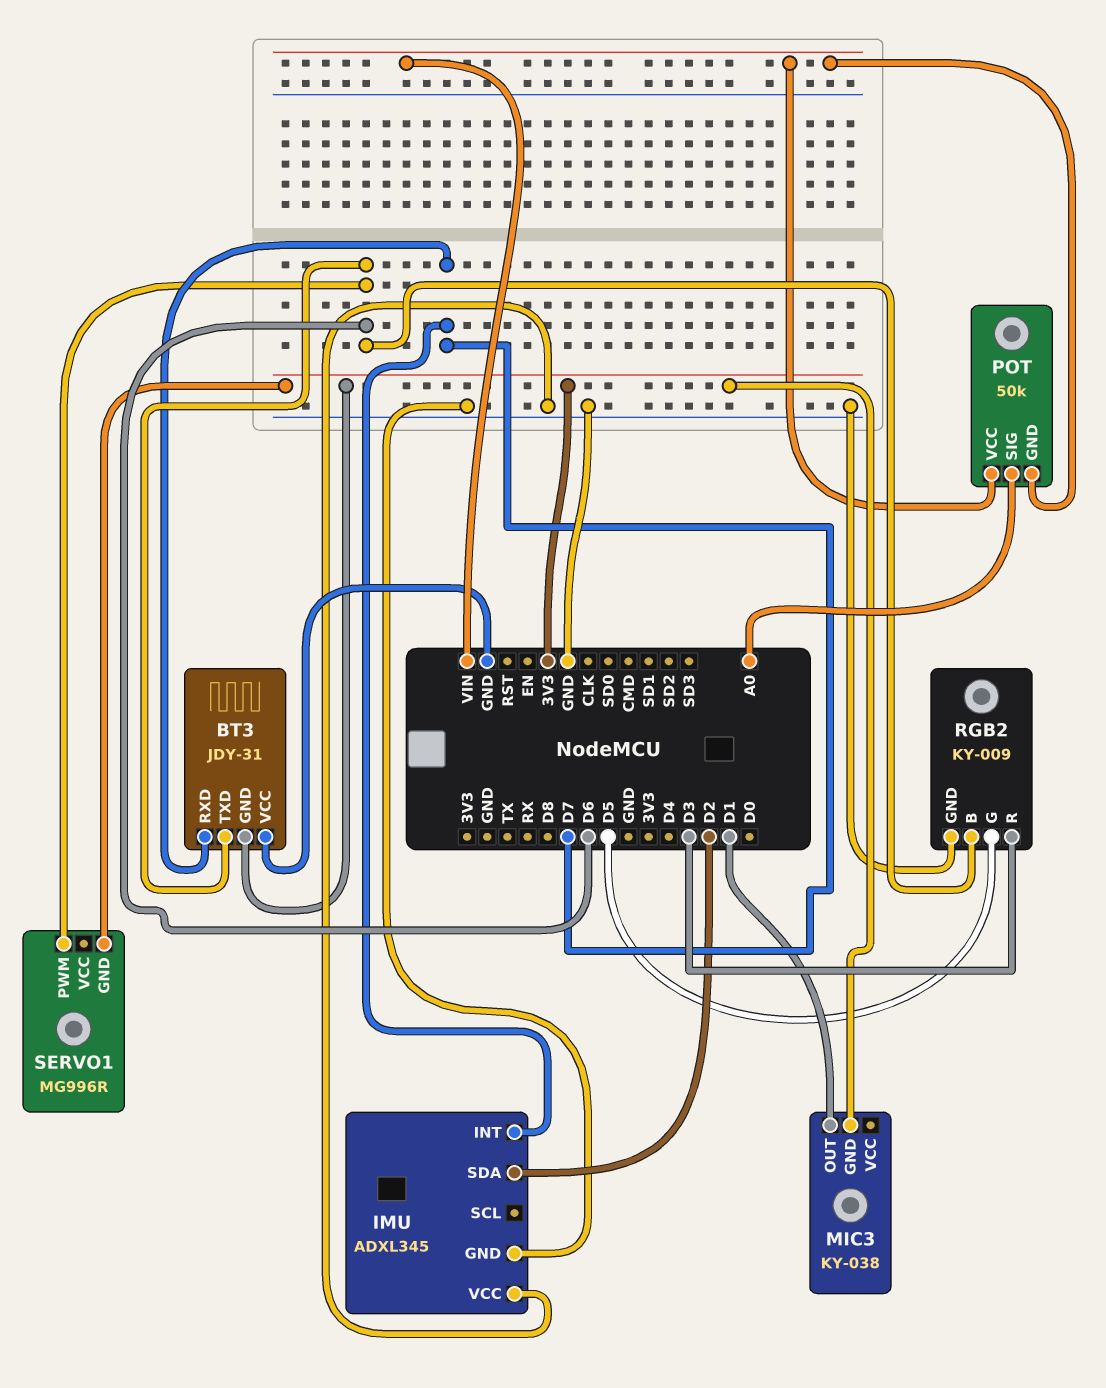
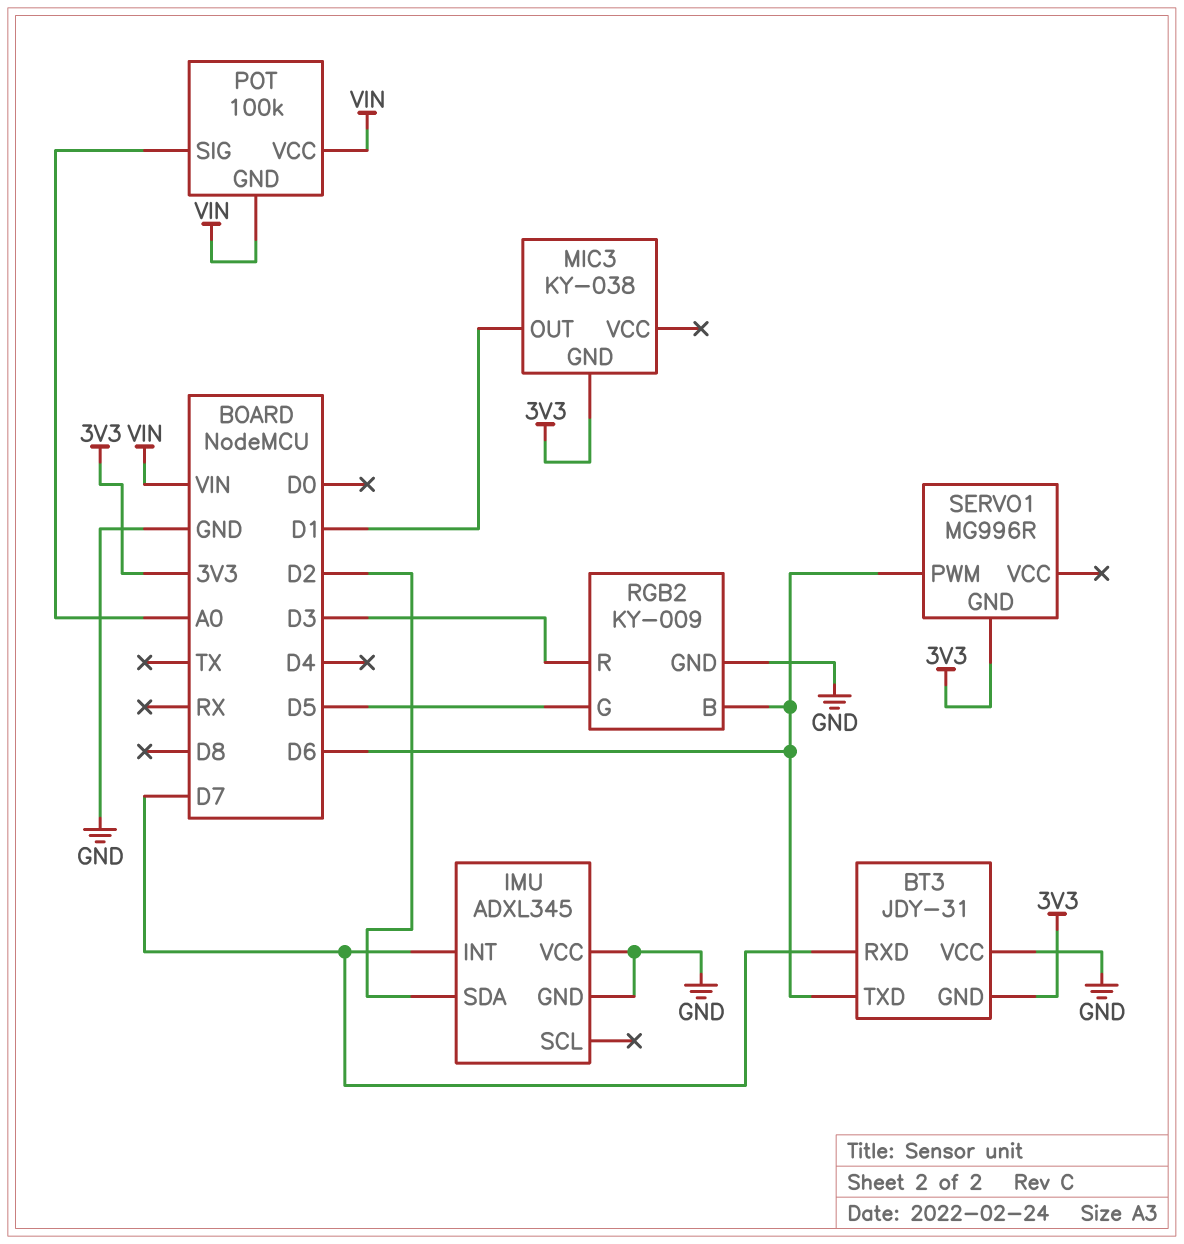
POT: 50k -> 100k

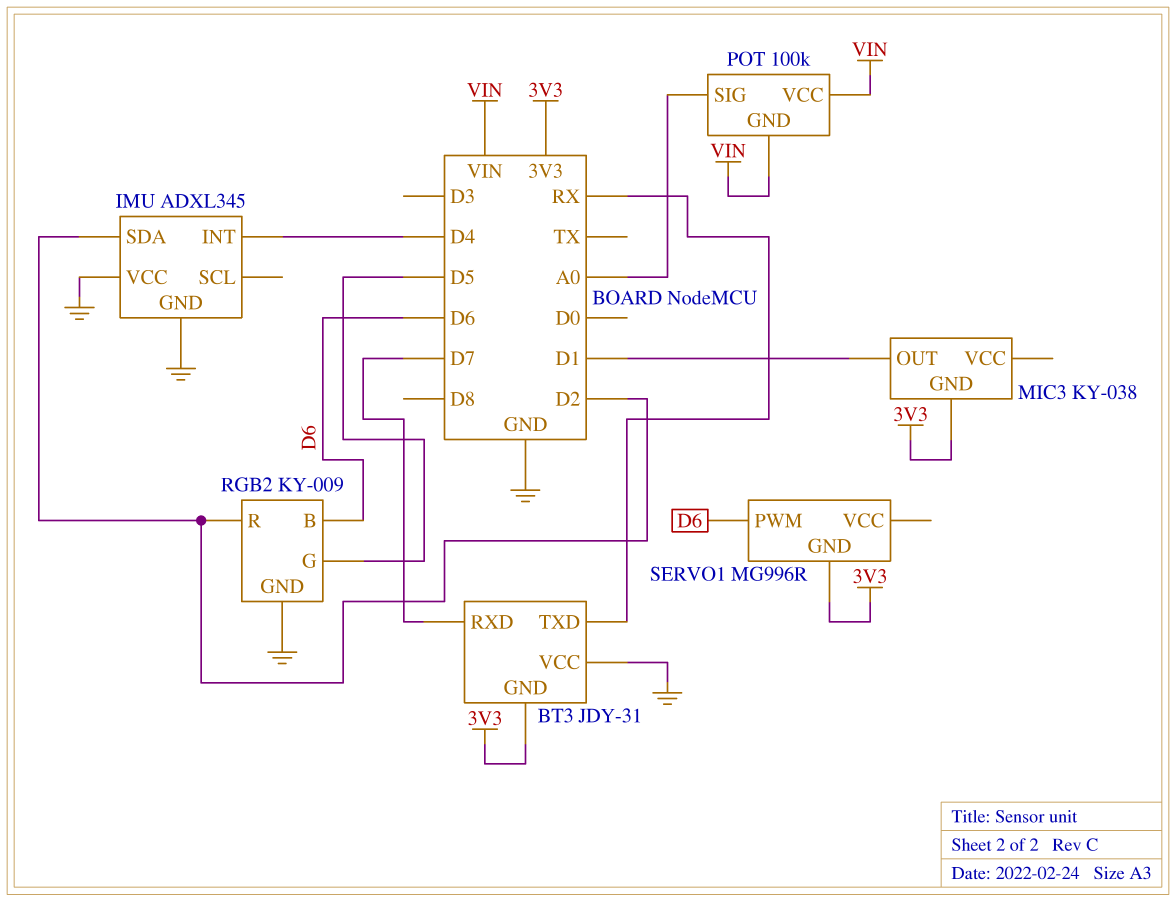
BT3 pin TXD: D6 -> RX
IMU pin INT: D7 -> D4
RGB2 pin R: D3 -> D2

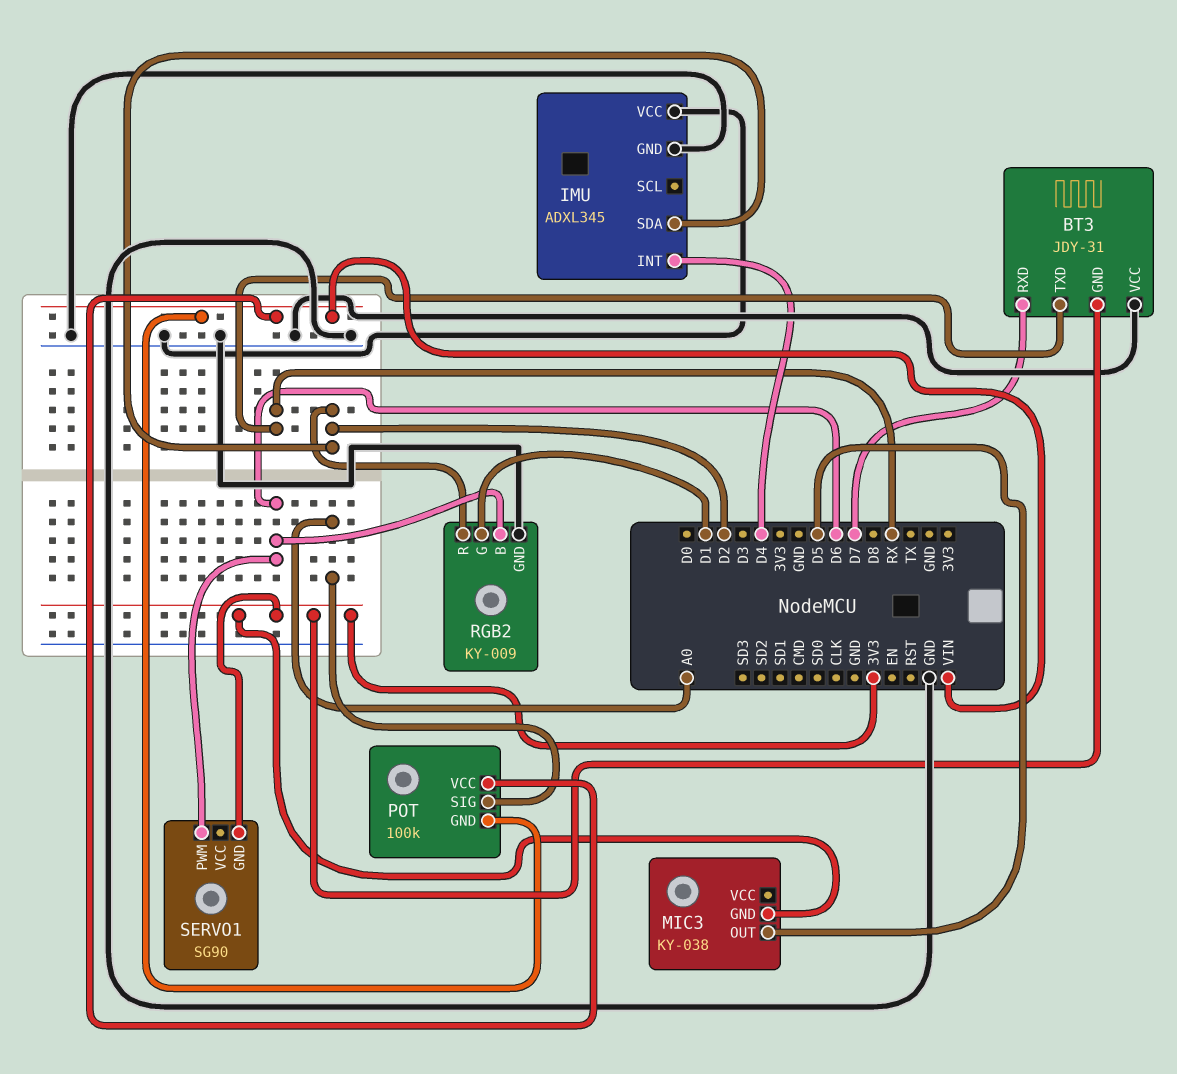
MIC3 pin OUT: D1 -> D5
RGB2 pin G: D5 -> D1
SERVO1: MG996R -> SG90

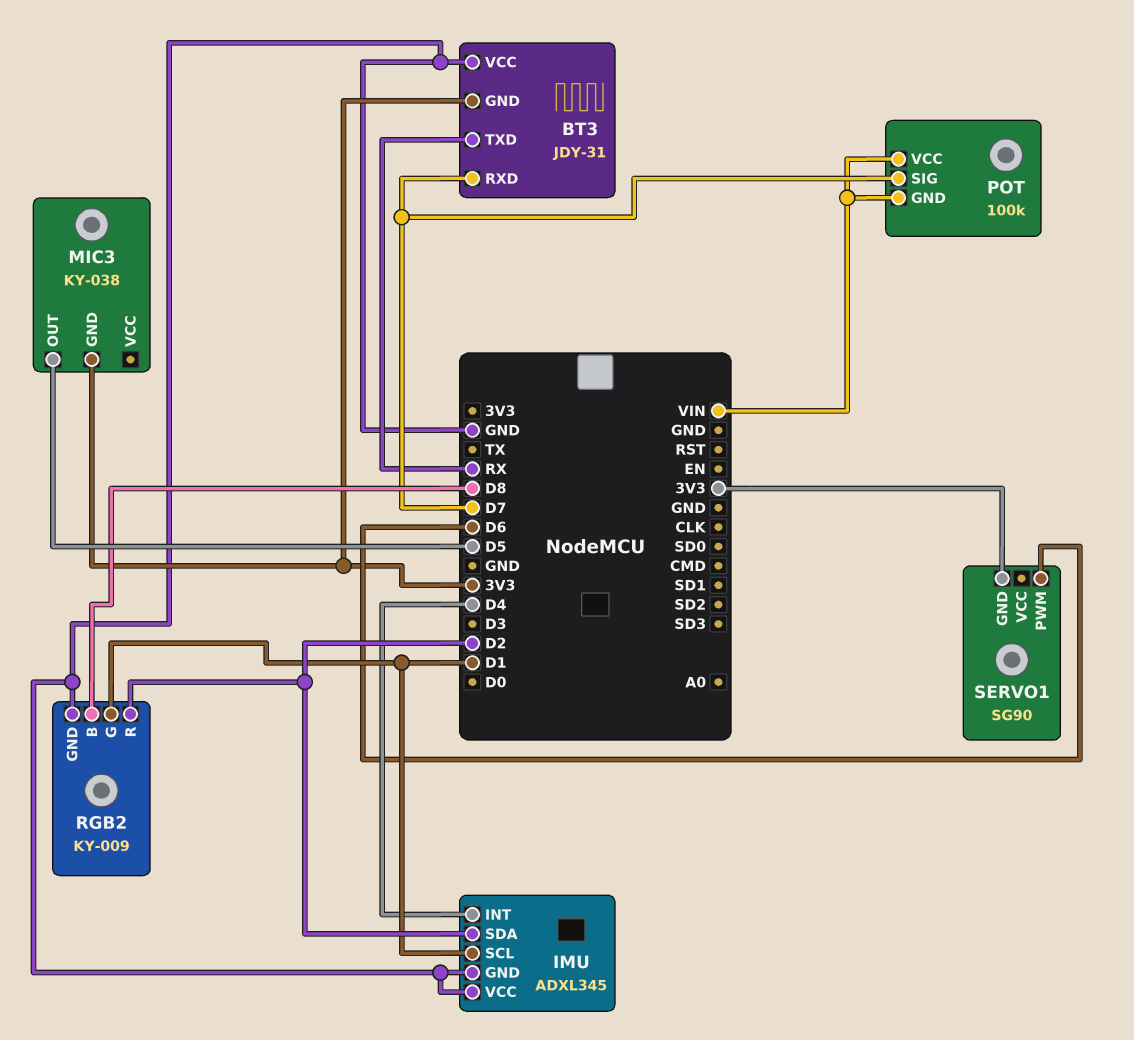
IMU pin SCL: none -> D1
POT pin SIG: A0 -> D7
RGB2 pin B: D6 -> D8

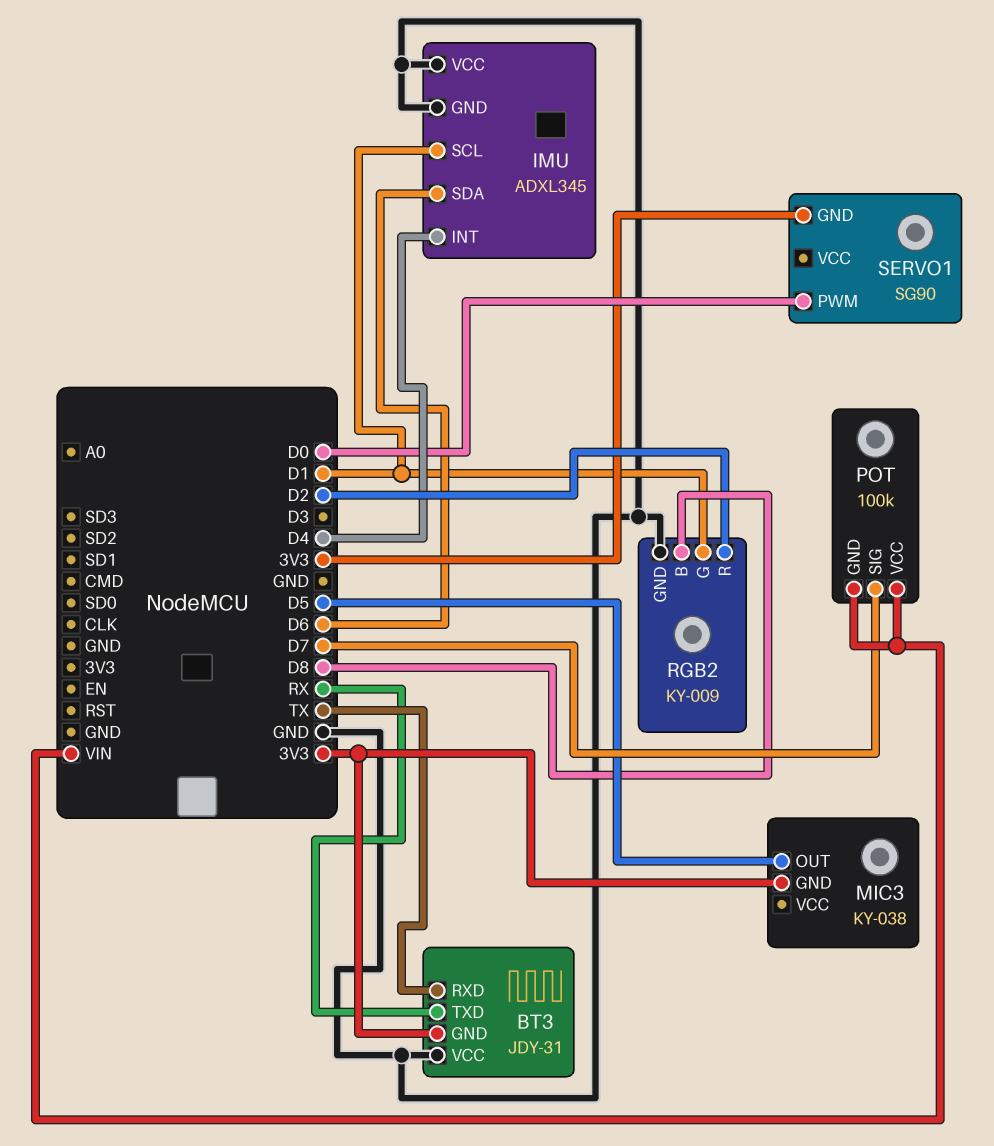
BT3 pin RXD: D7 -> TX
IMU pin SDA: D2 -> D6
SERVO1 pin PWM: D6 -> D0

